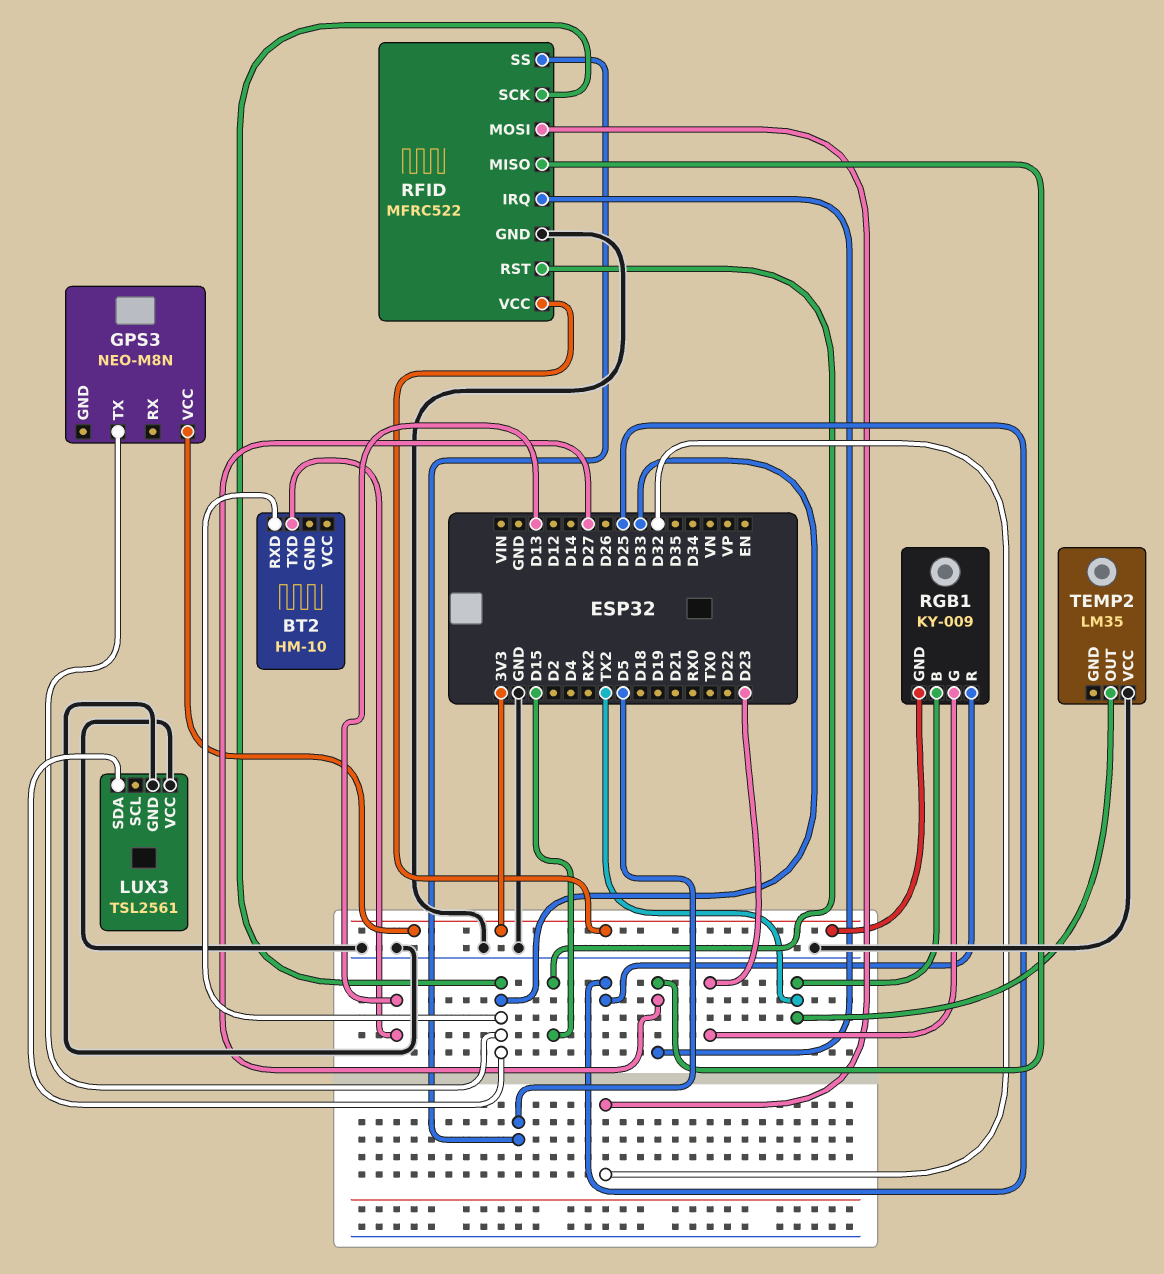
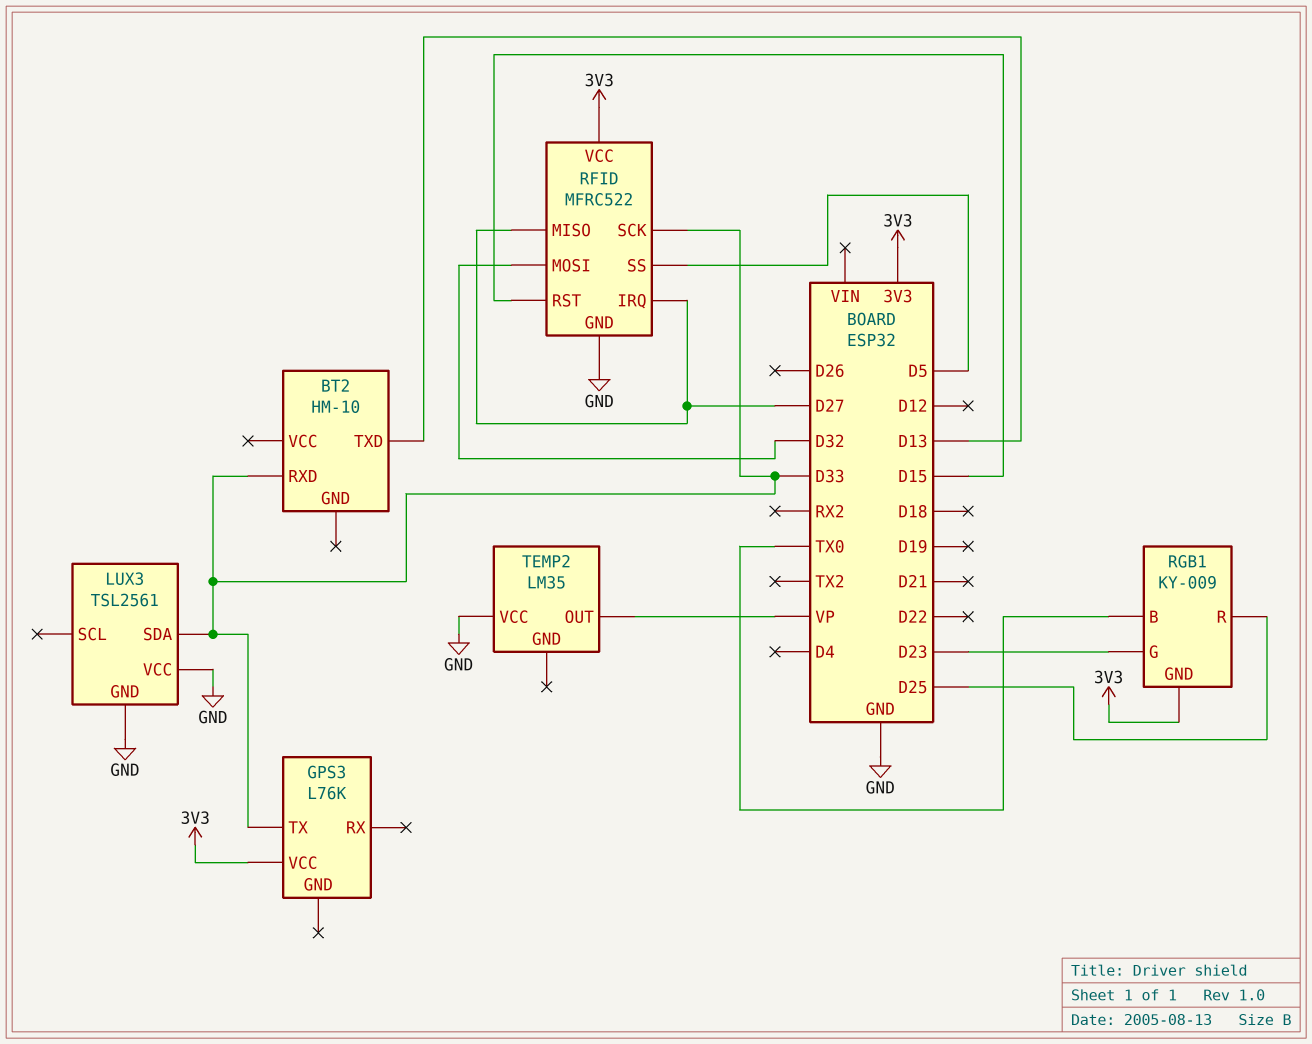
GPS3: NEO-M8N -> L76K
RGB1 pin B: TX2 -> TX0
TEMP2 pin OUT: TX2 -> VP

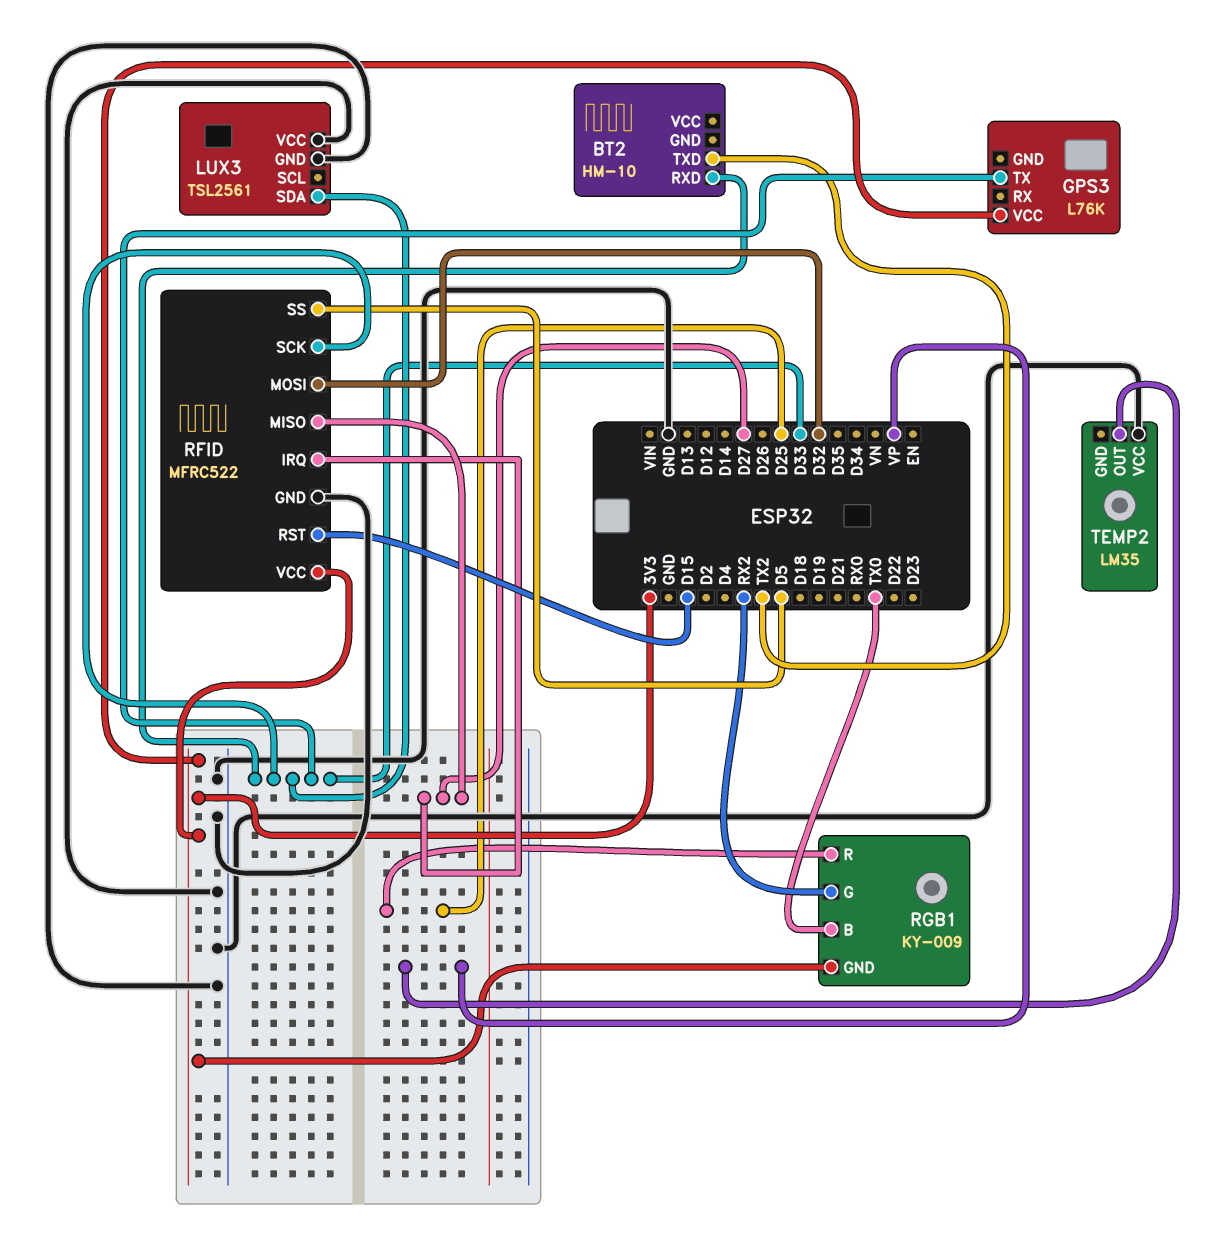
BT2 pin TXD: D13 -> TX2
RGB1 pin G: D23 -> RX2

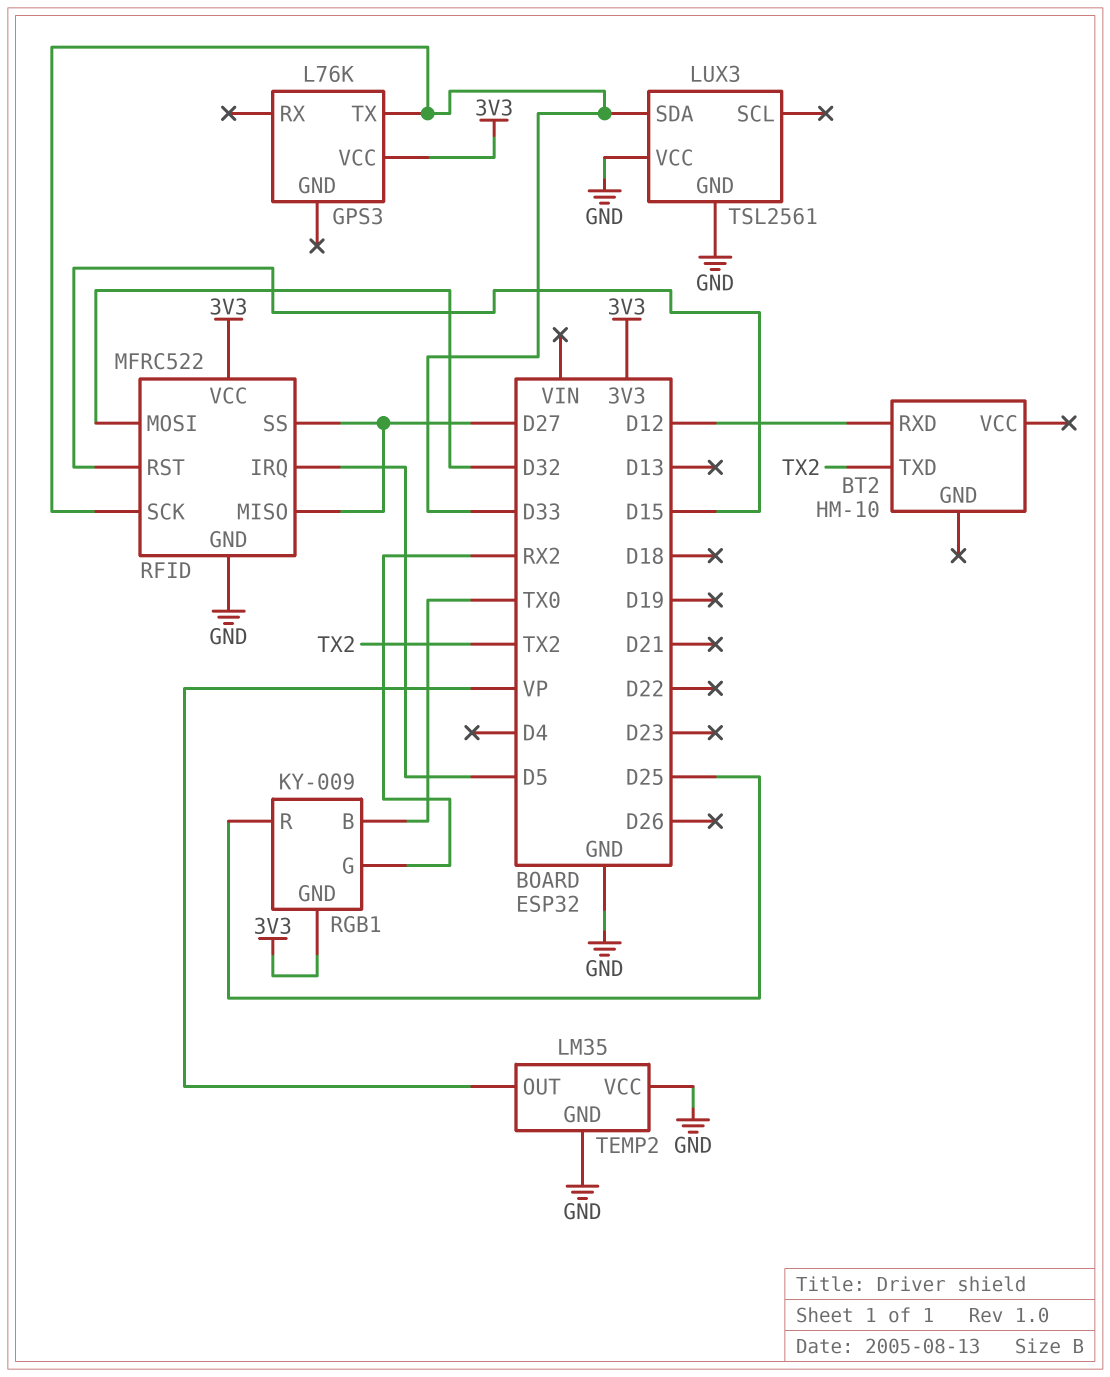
BT2 pin RXD: D33 -> D12
RFID pin IRQ: D27 -> D5
RFID pin SS: D5 -> D27
TEMP2 pin GND: none -> GND

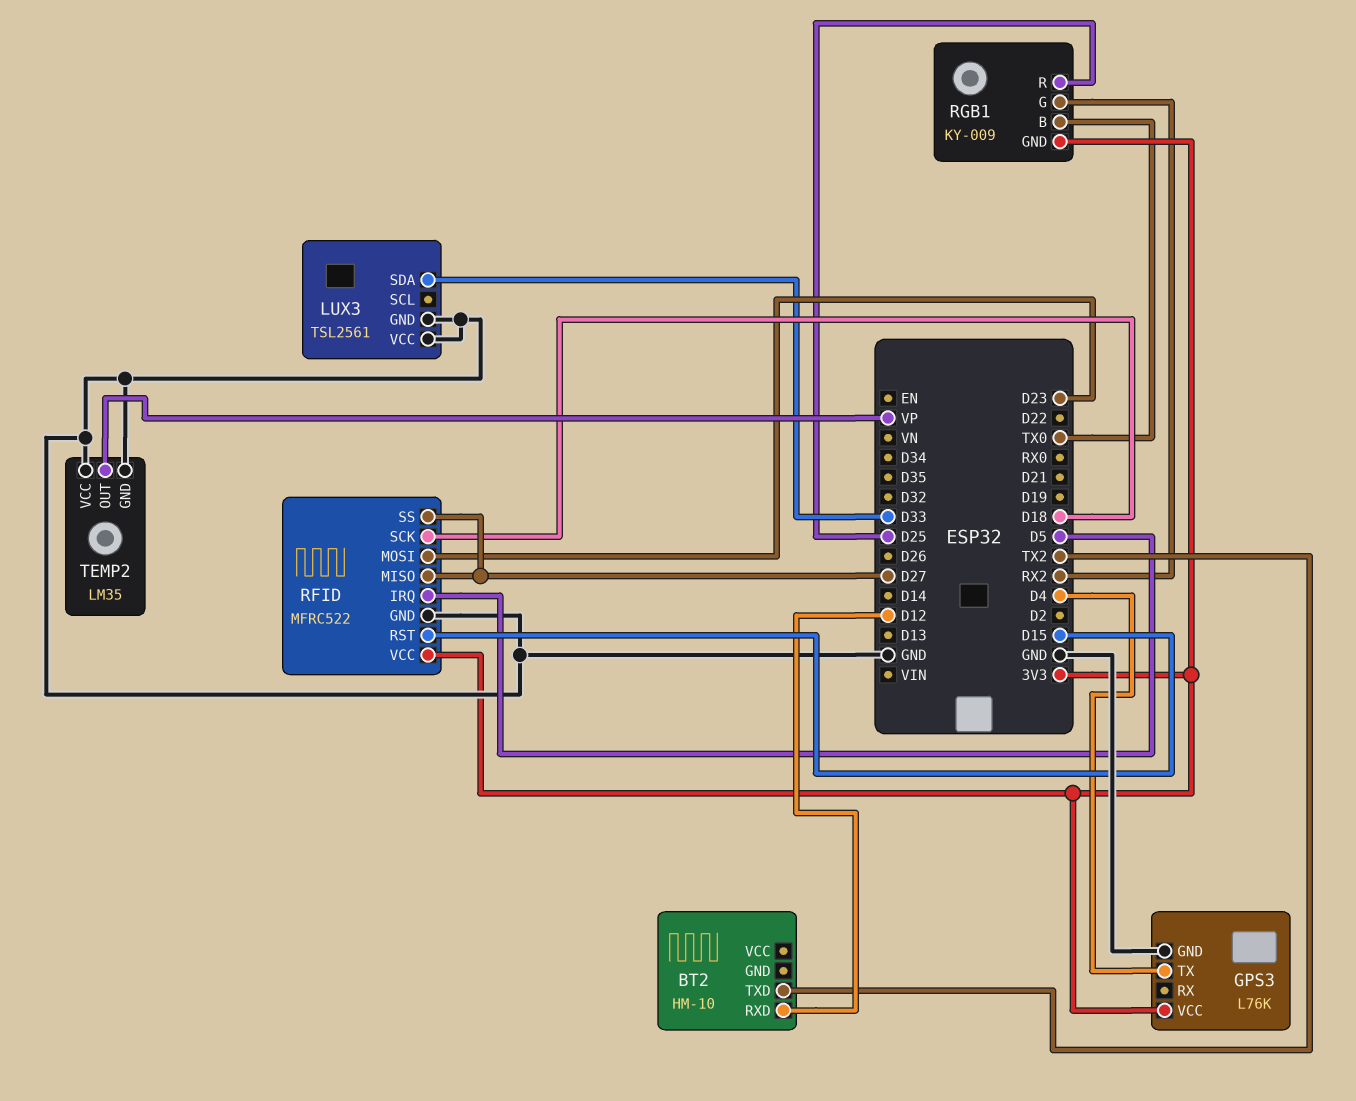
GPS3 pin GND: none -> GND
GPS3 pin TX: D33 -> D4
RFID pin MOSI: D32 -> D23
RFID pin SCK: D33 -> D18

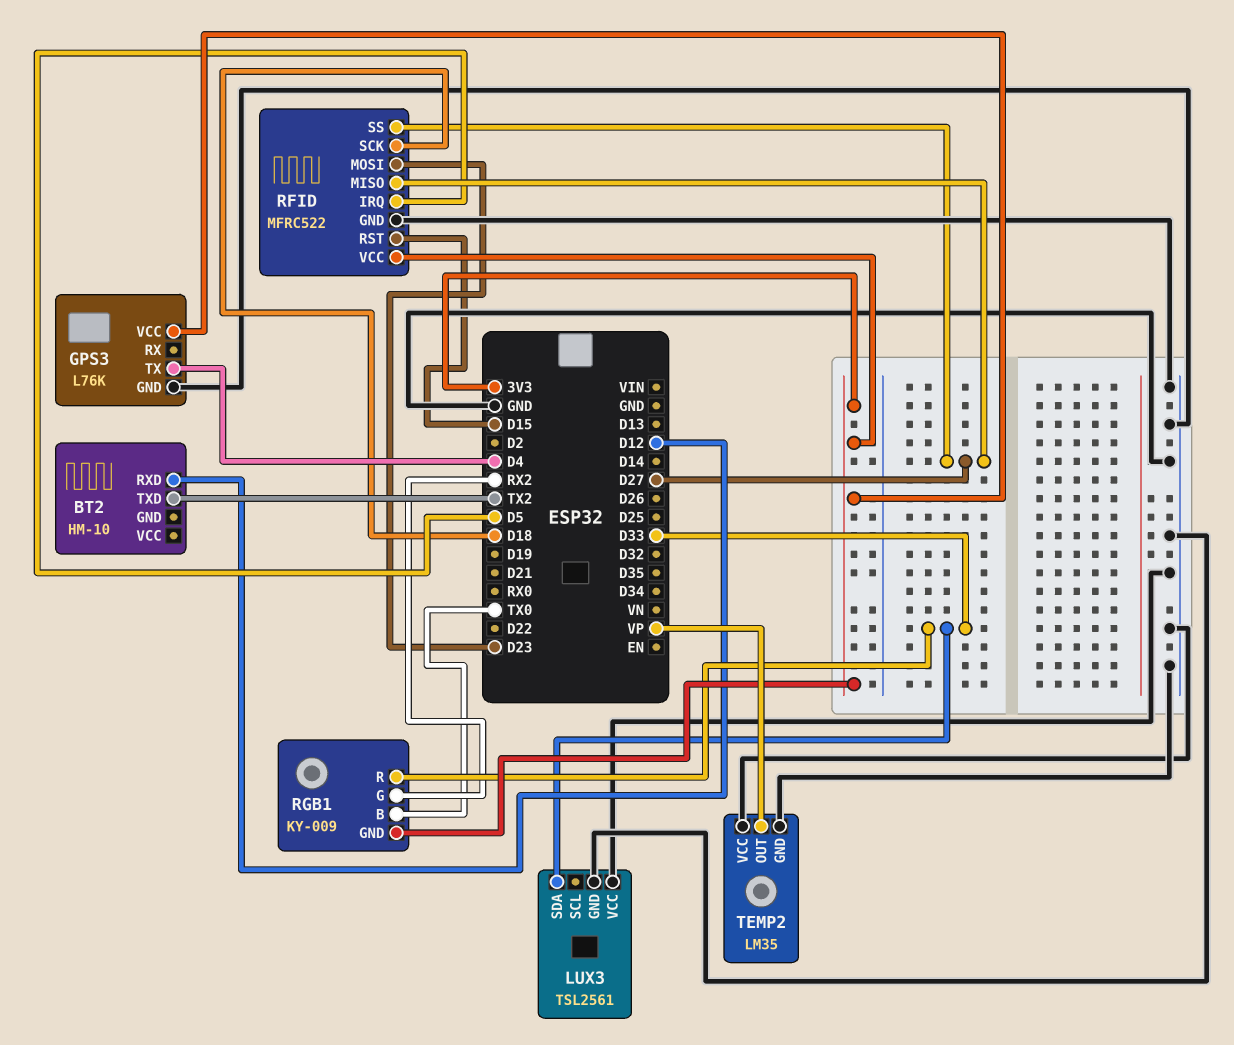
RGB1 pin R: D25 -> D33

